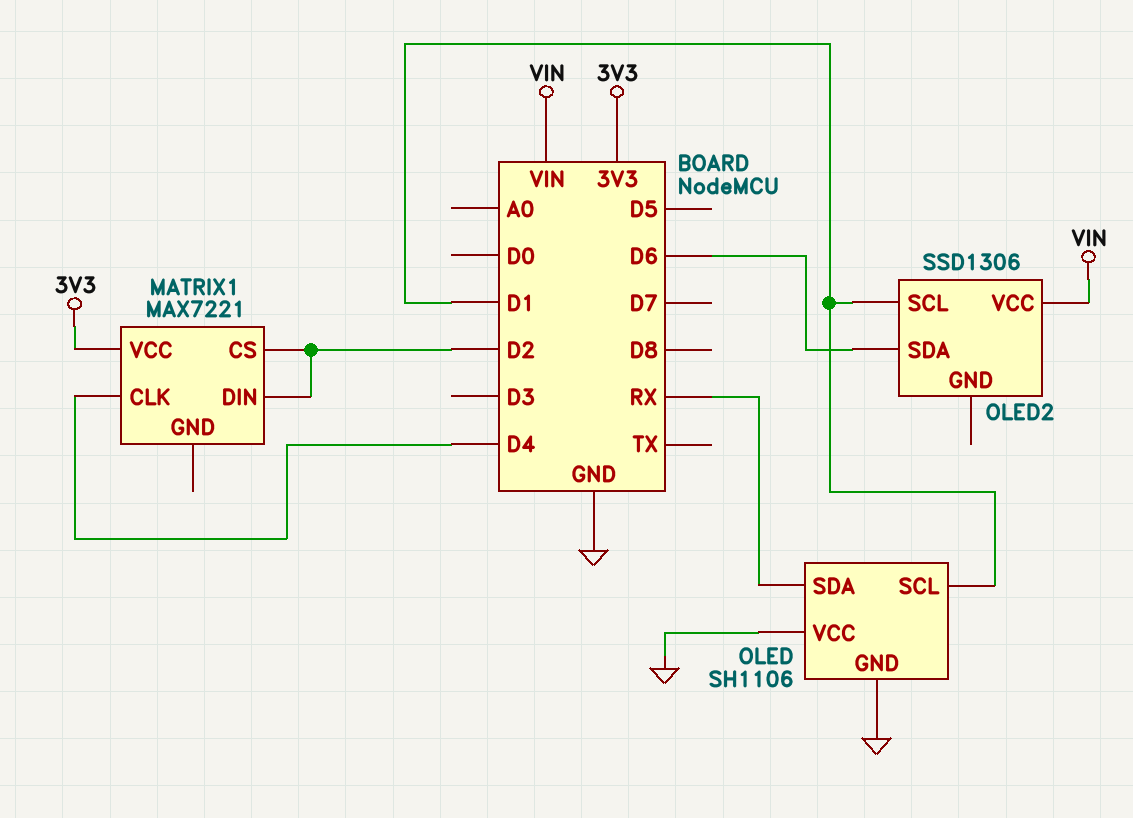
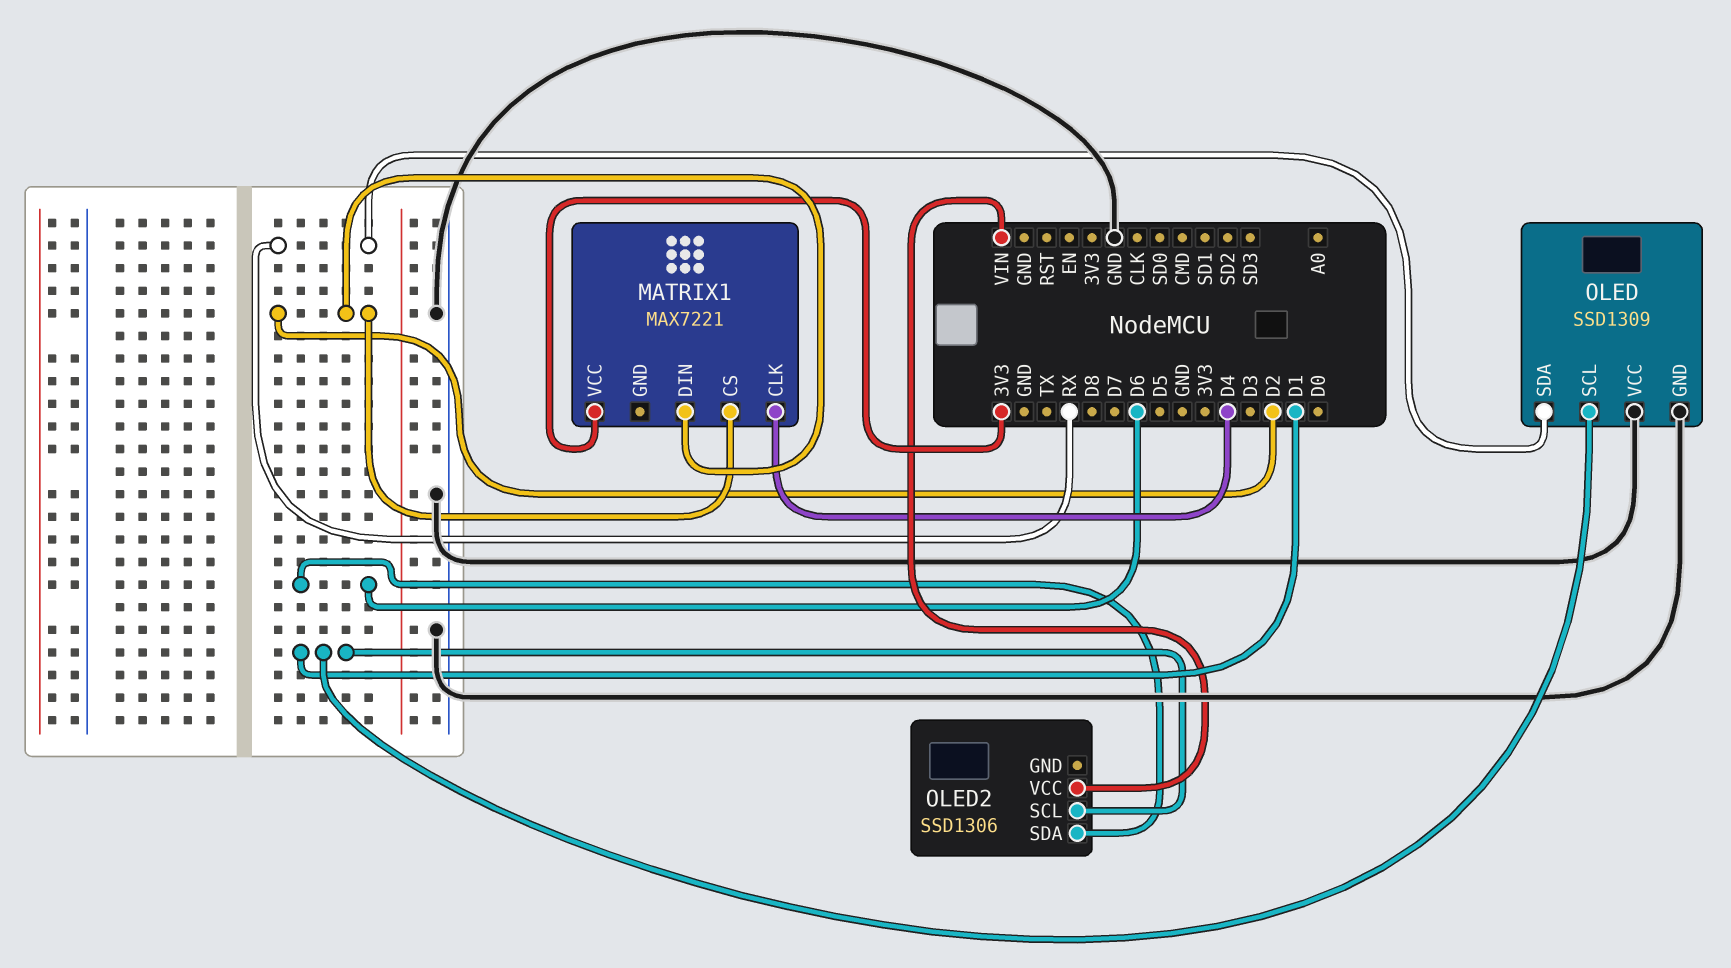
OLED: SH1106 -> SSD1309

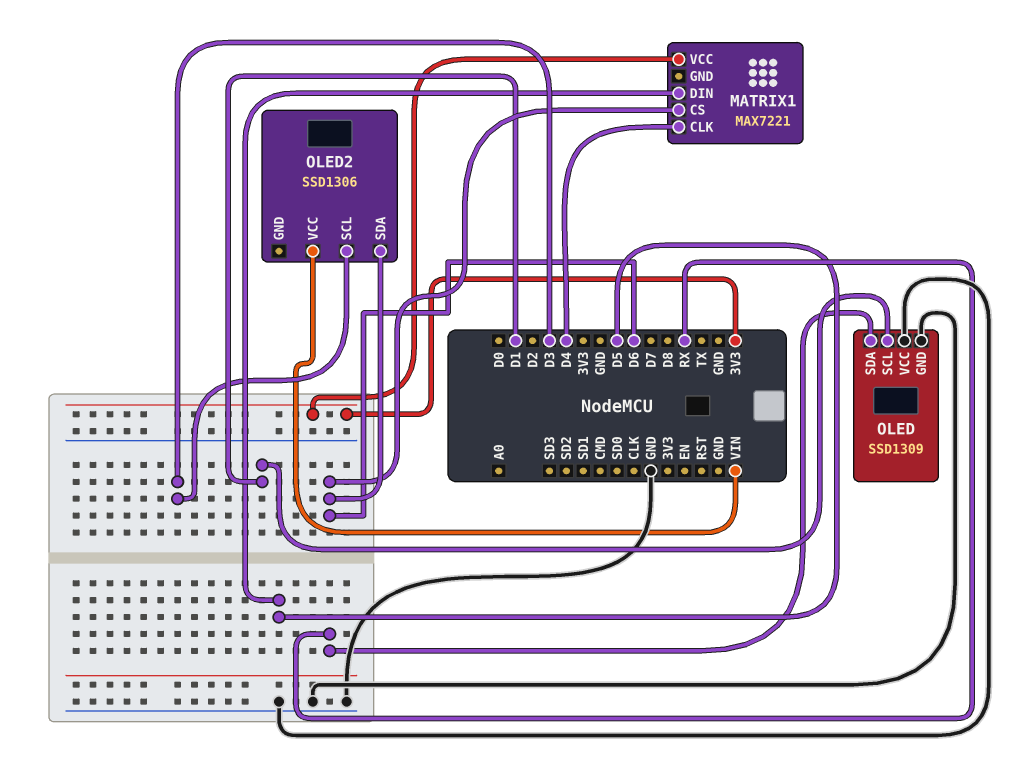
MATRIX1 pin CS: D2 -> D6
MATRIX1 pin DIN: D2 -> D5
OLED2 pin SCL: D1 -> D3

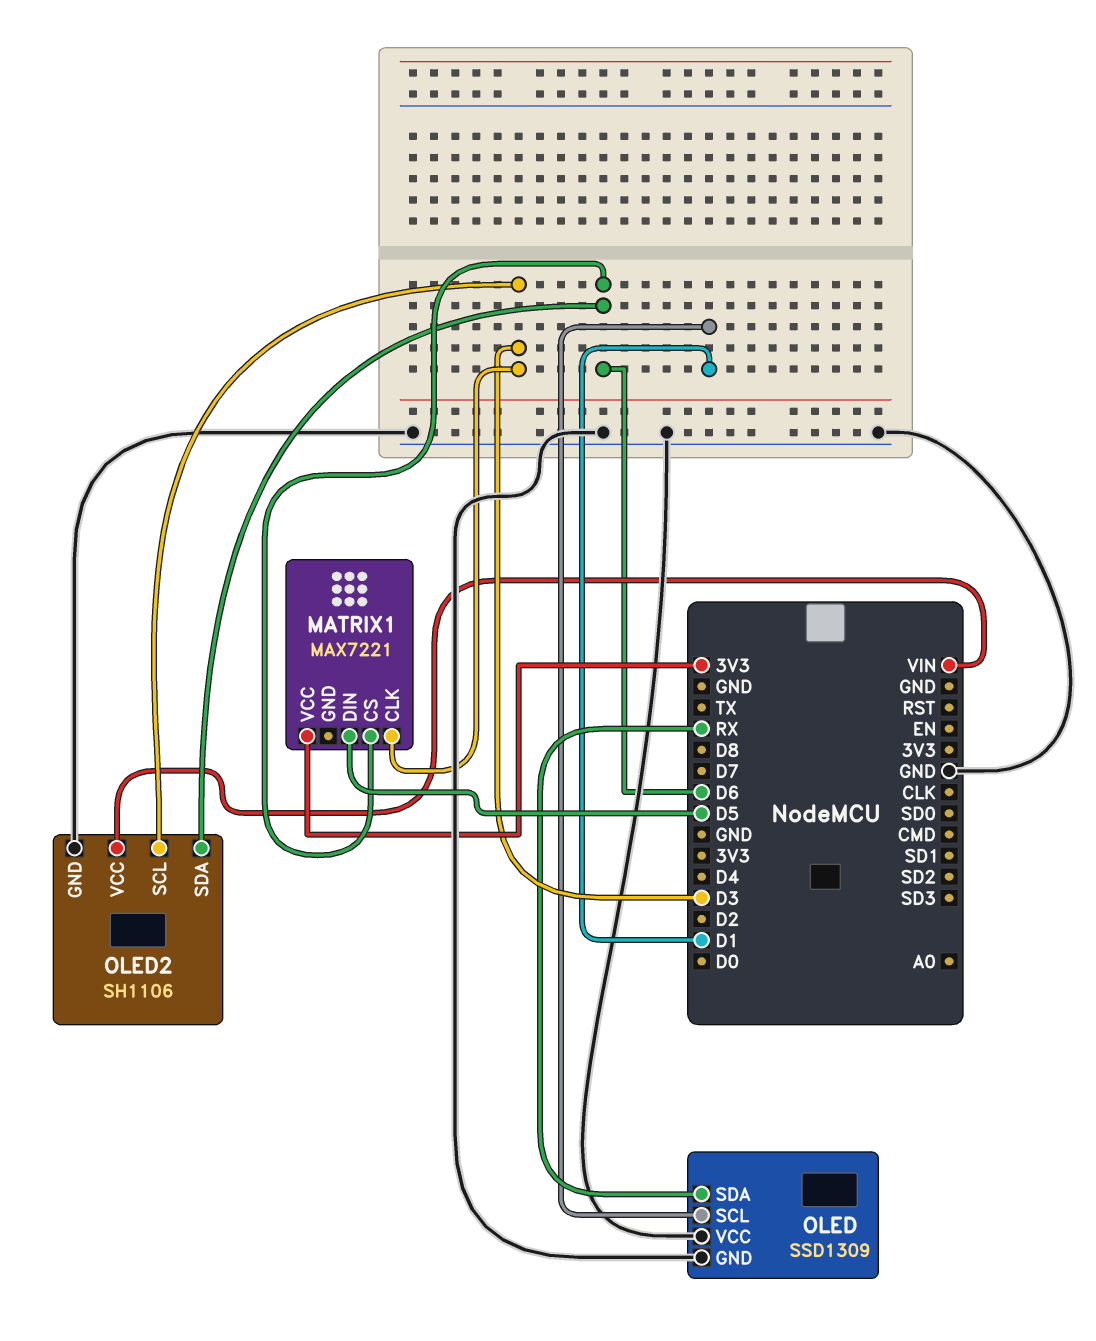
MATRIX1 pin CLK: D4 -> D3
OLED2: SSD1306 -> SH1106
OLED2 pin GND: none -> GND

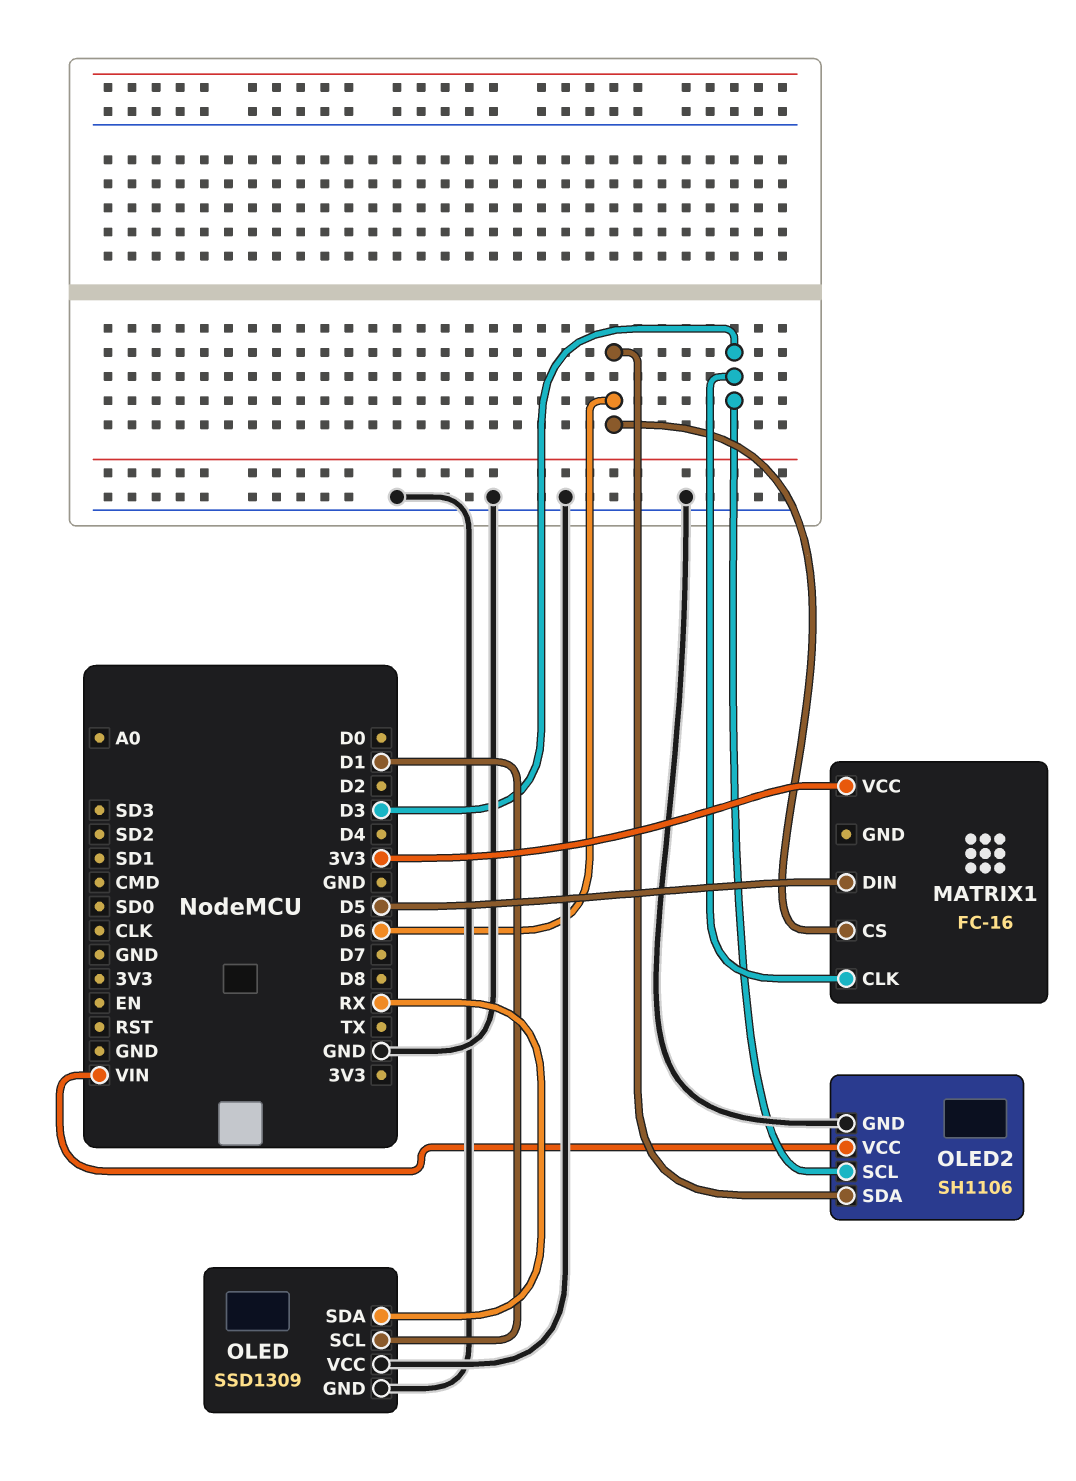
MATRIX1: MAX7221 -> FC-16

